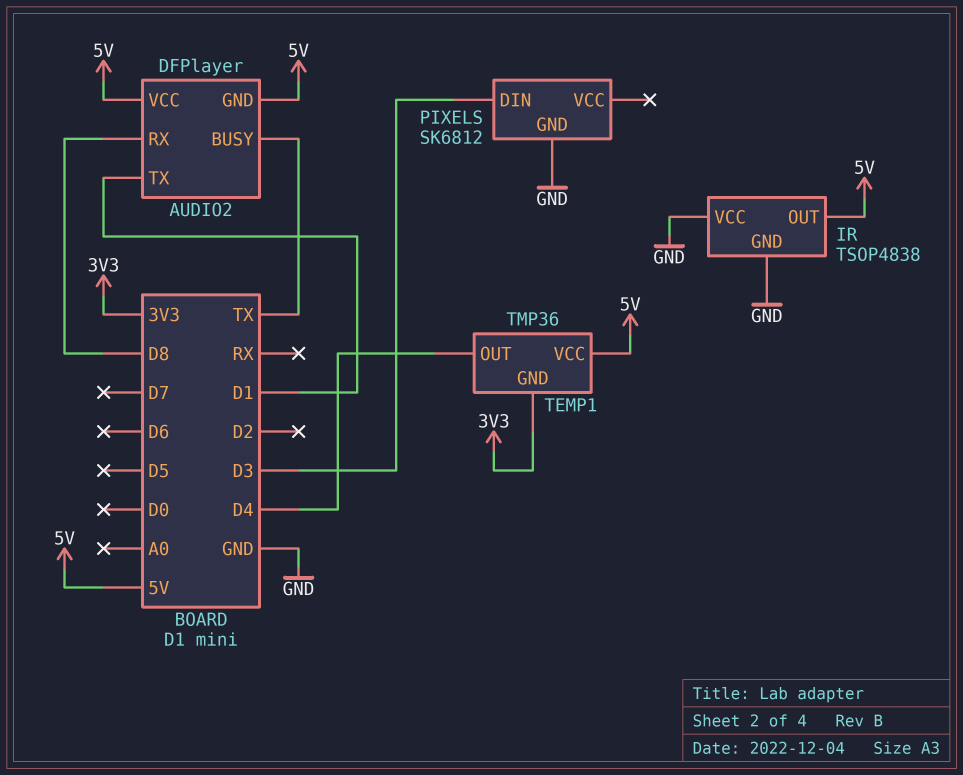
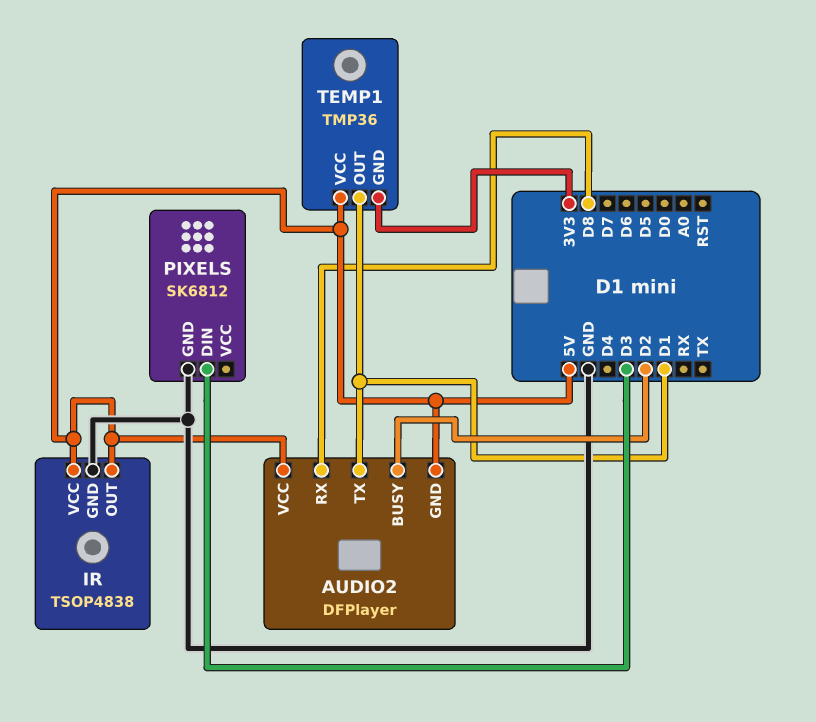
AUDIO2 pin BUSY: TX -> D2
IR pin VCC: GND -> 5V
TEMP1 pin OUT: D4 -> D1

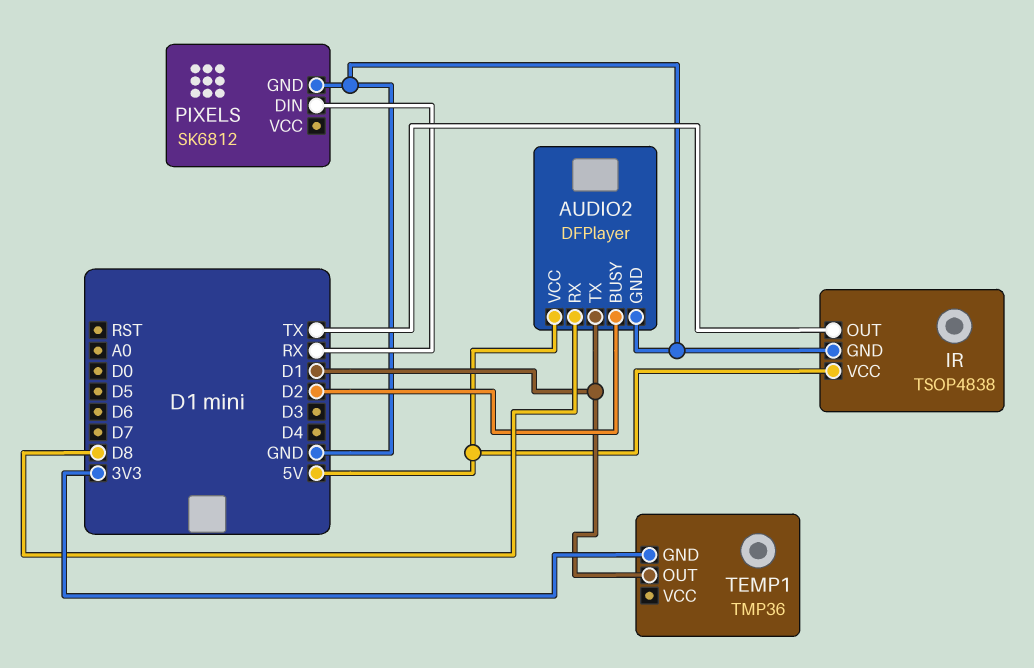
AUDIO2 pin GND: 5V -> GND
IR pin OUT: 5V -> TX
PIXELS pin DIN: D3 -> RX
TEMP1 pin VCC: 5V -> none

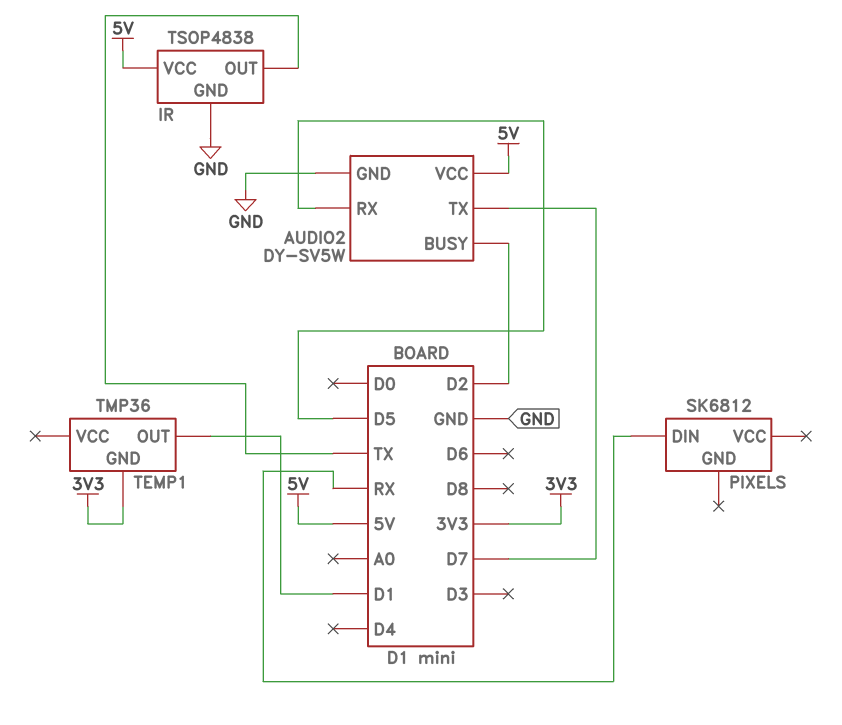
AUDIO2: DFPlayer -> DY-SV5W
AUDIO2 pin RX: D8 -> D5
AUDIO2 pin TX: D1 -> D7
PIXELS pin GND: GND -> none

